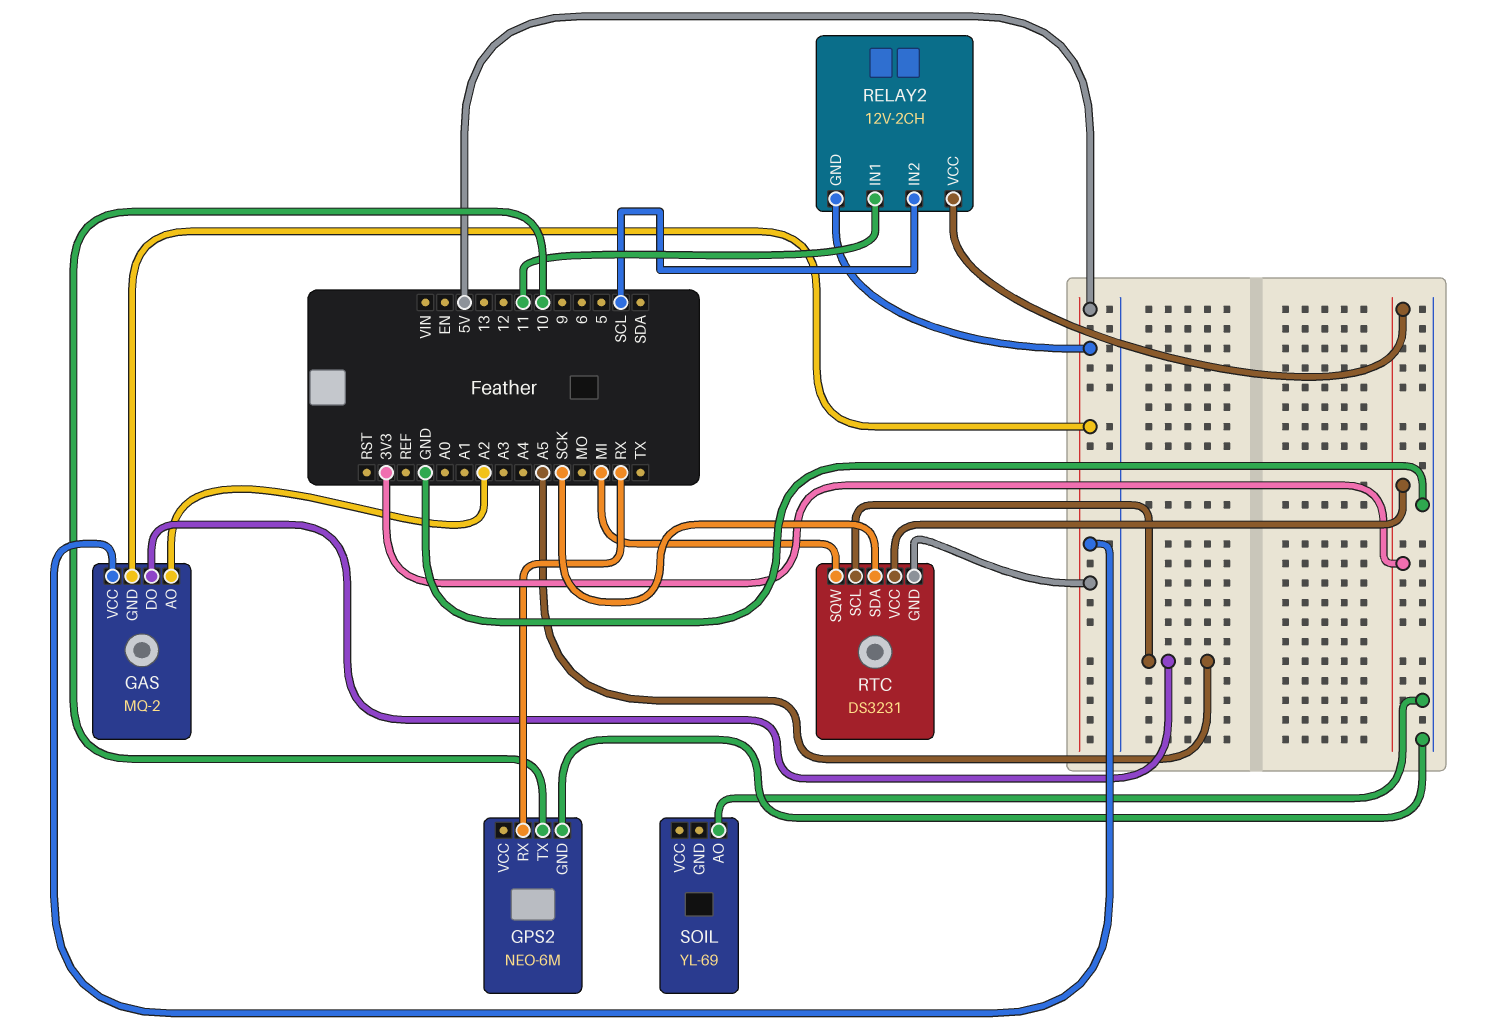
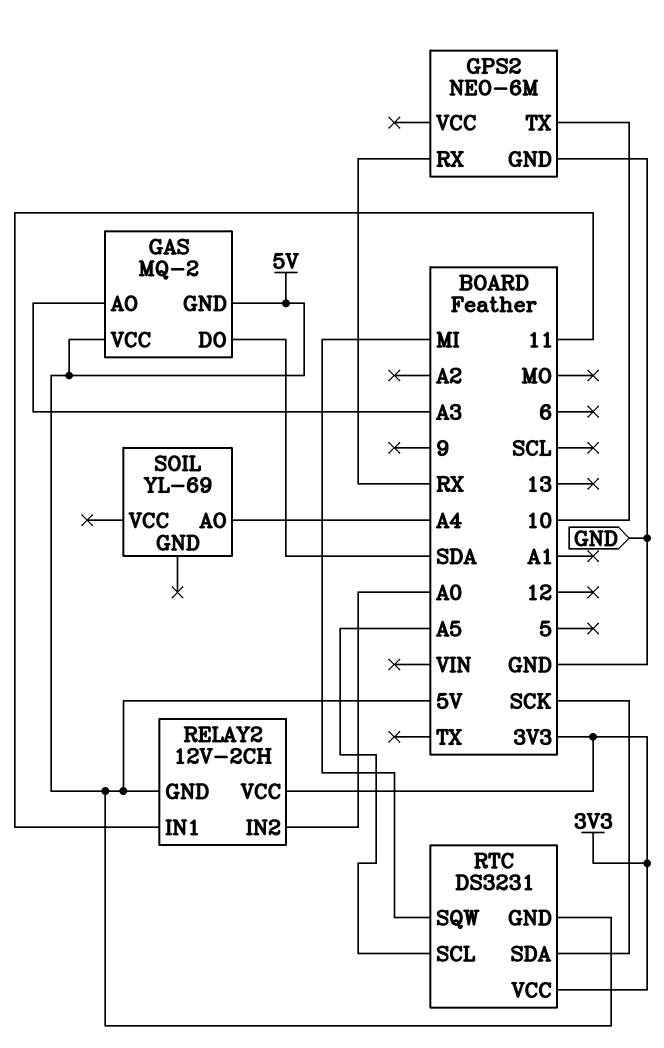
GAS pin AO: A2 -> A3
GAS pin DO: A5 -> SDA
RELAY2 pin IN2: SCL -> A0
SOIL pin AO: GND -> A4

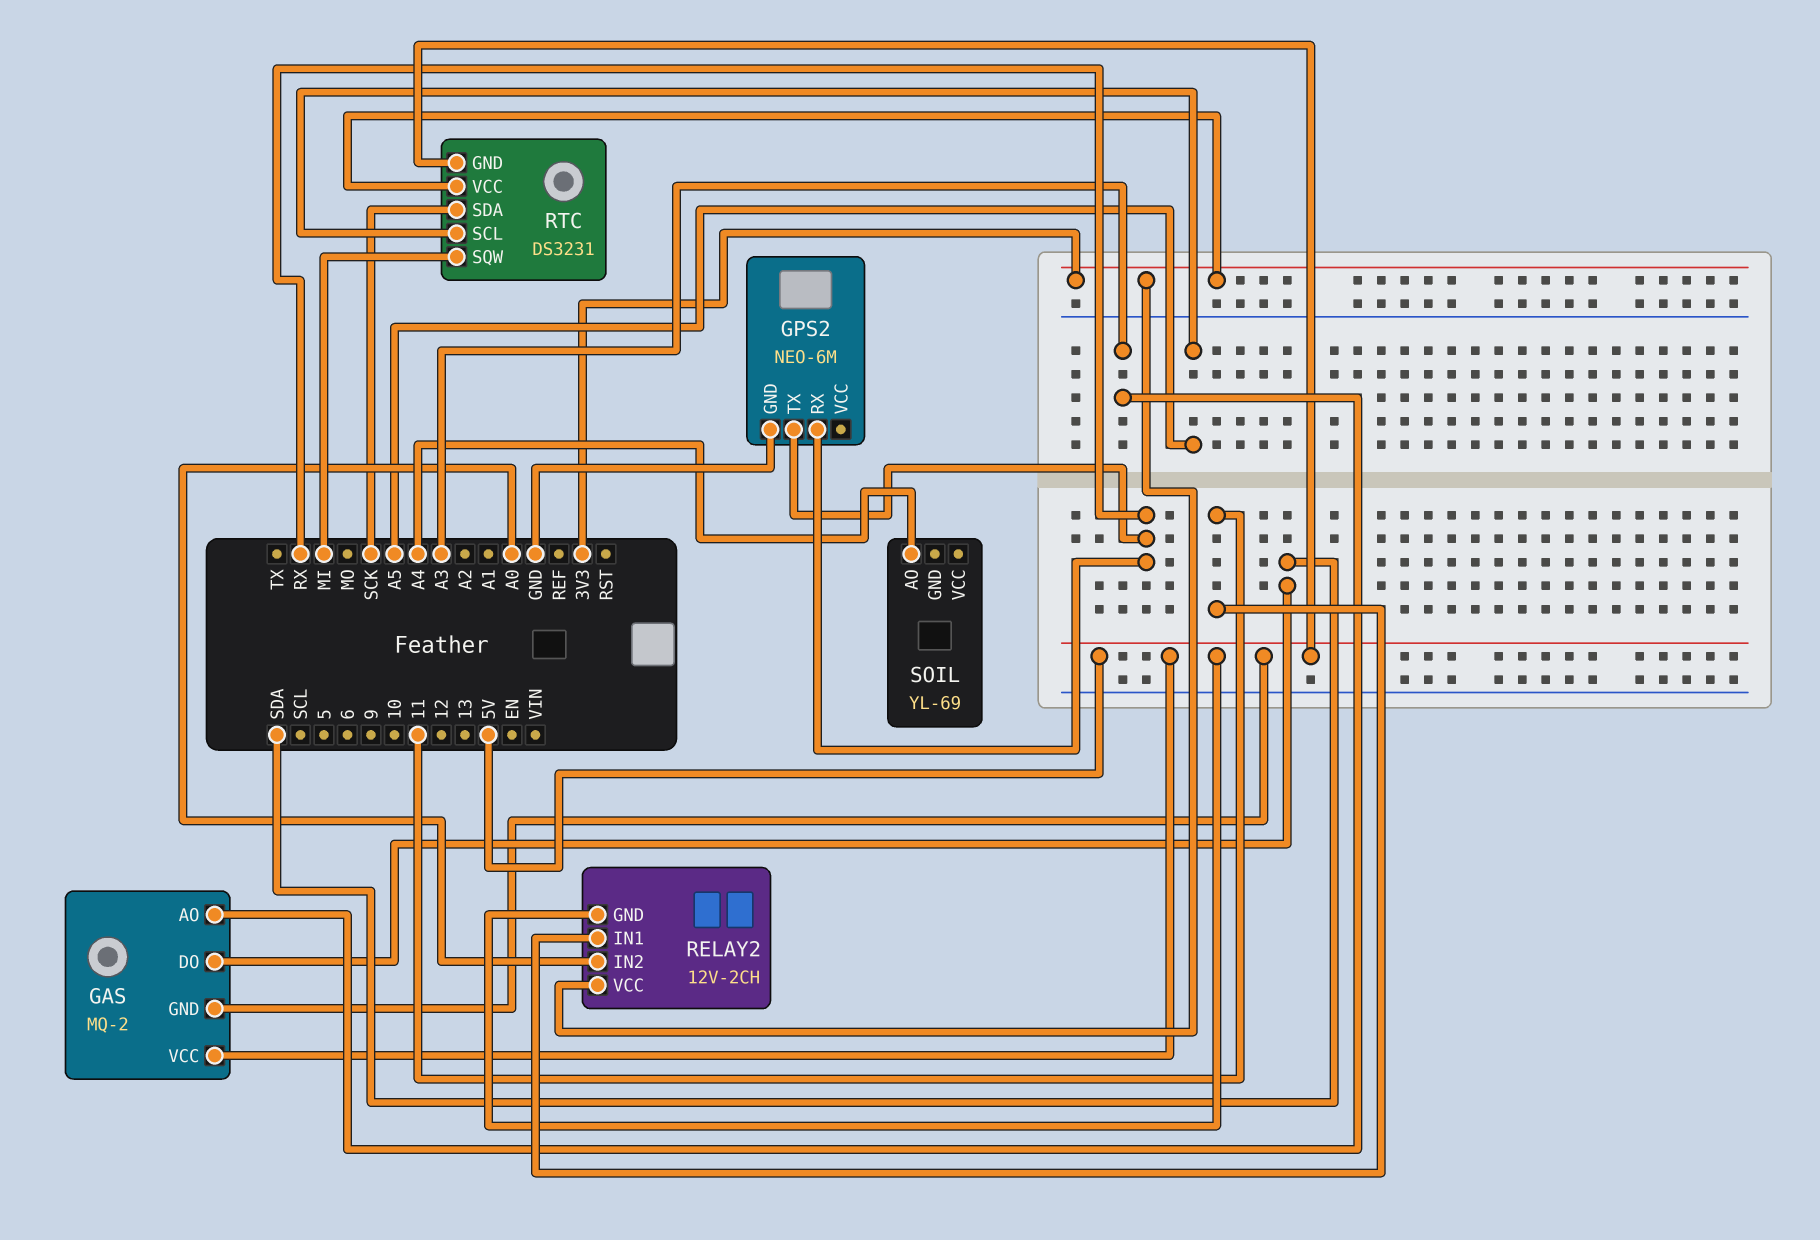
GPS2 pin TX: 10 -> RX

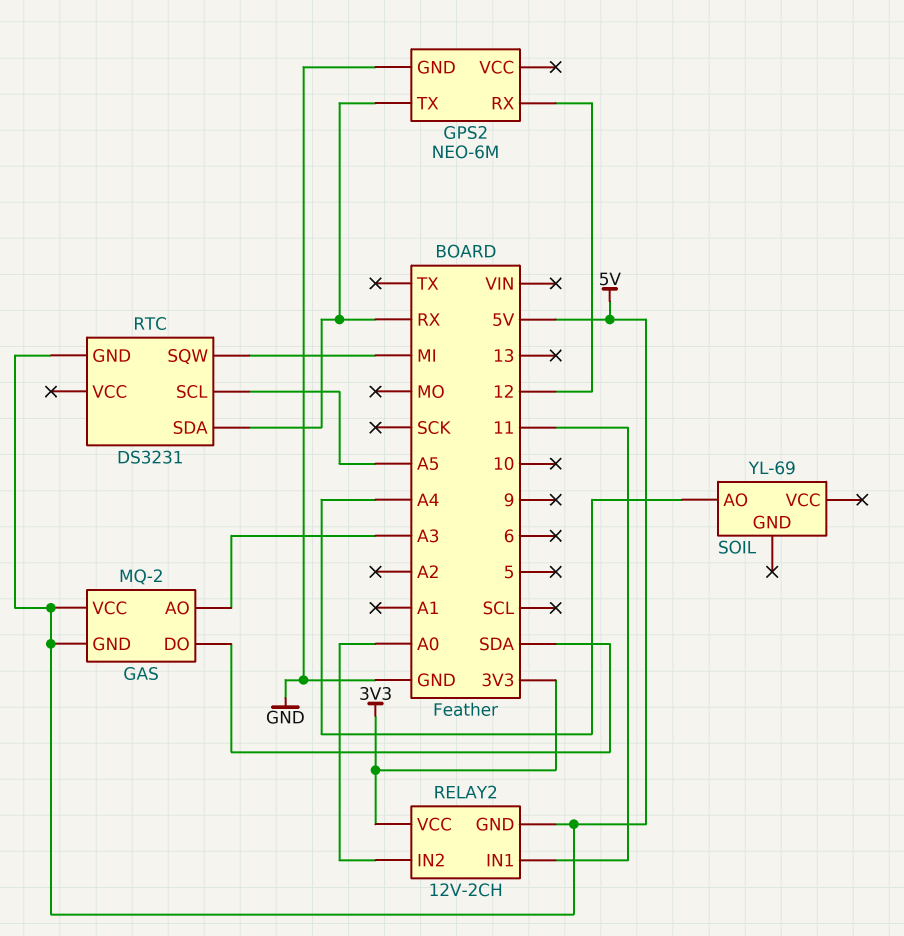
GPS2 pin RX: RX -> 12
RTC pin SDA: SCK -> RX
RTC pin VCC: 3V3 -> none

